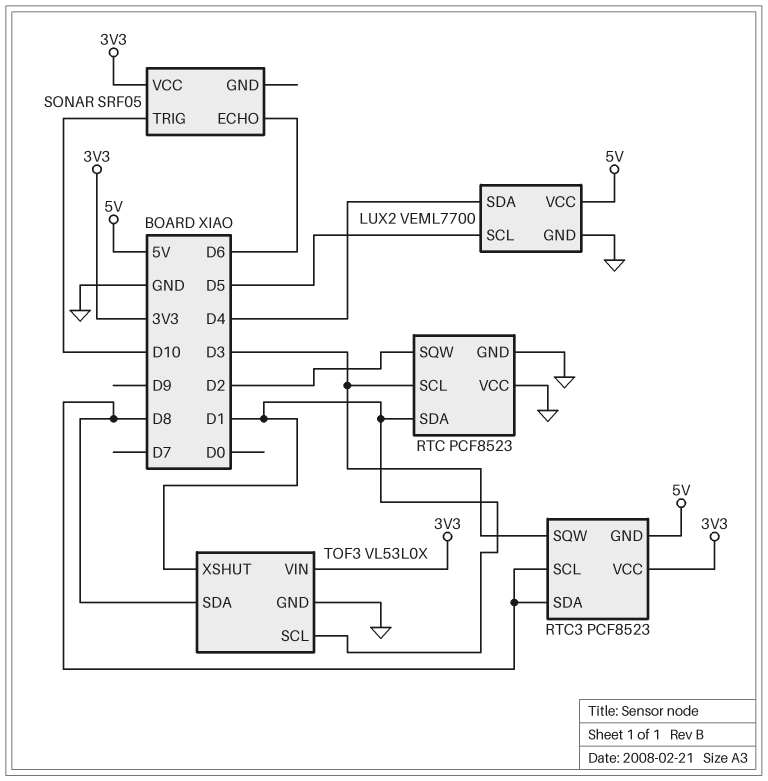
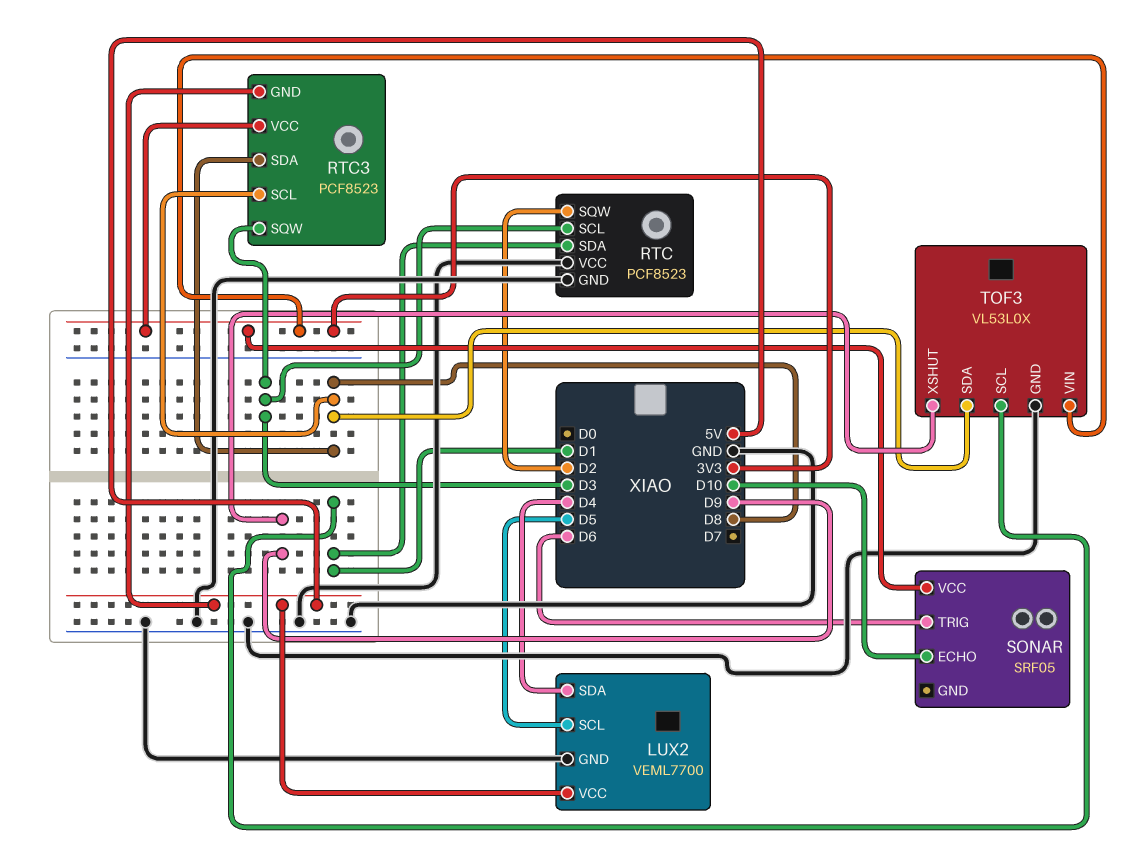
SONAR pin ECHO: D6 -> D10
SONAR pin TRIG: D10 -> D6
TOF3 pin XSHUT: D1 -> D9

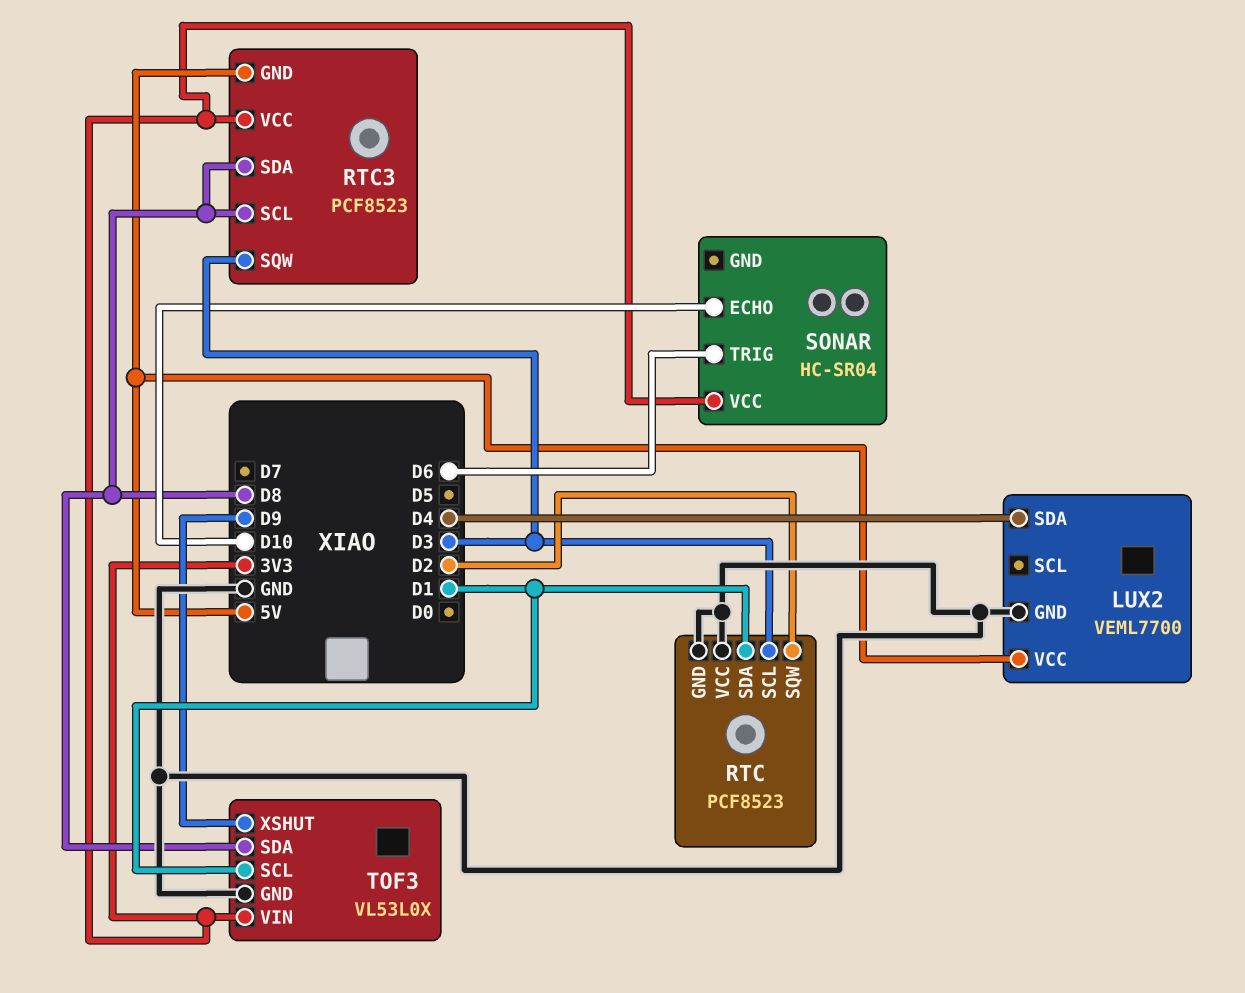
LUX2 pin SCL: D5 -> none
SONAR: SRF05 -> HC-SR04

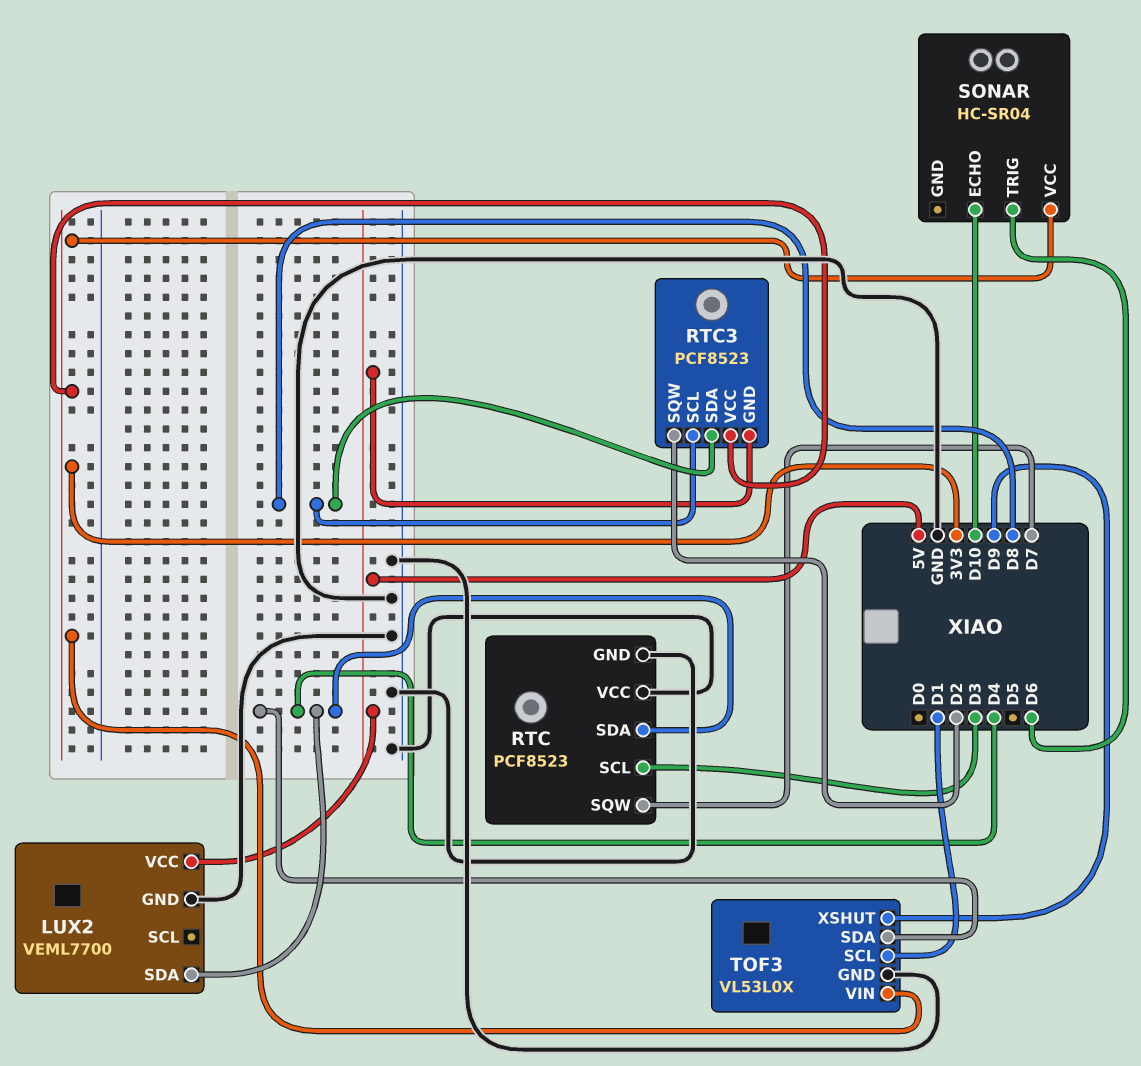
RTC pin SDA: D1 -> D4
RTC pin SQW: D2 -> D7
RTC3 pin SQW: D3 -> D2
TOF3 pin SDA: D8 -> D4

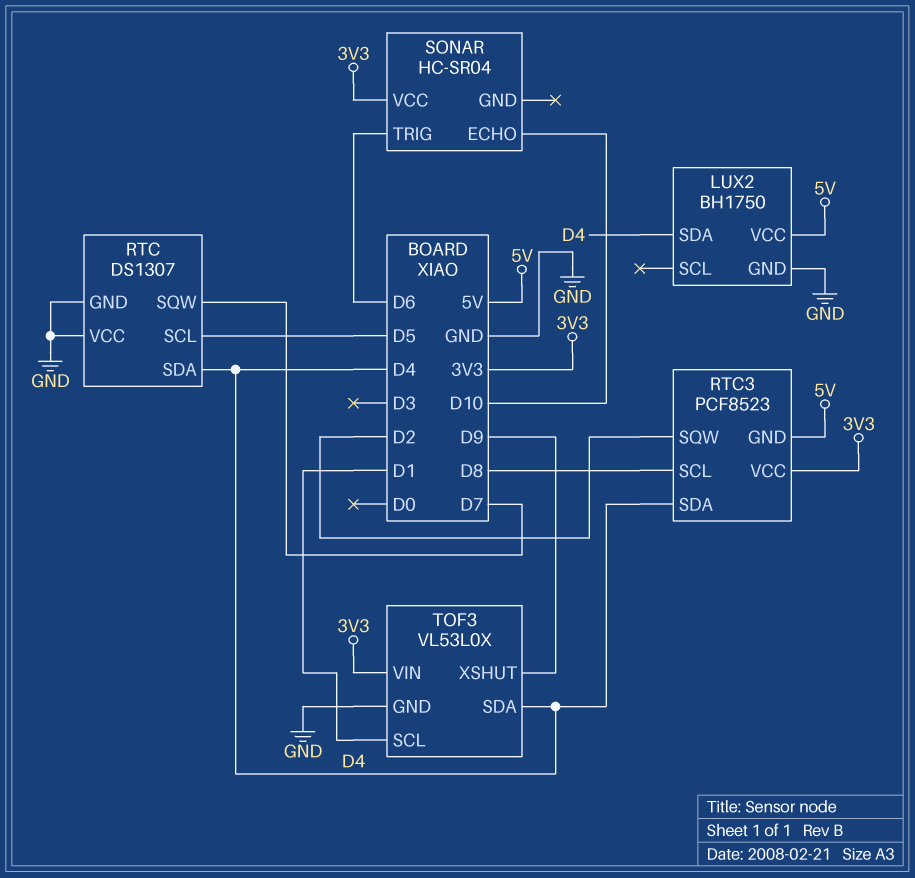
LUX2: VEML7700 -> BH1750
RTC: PCF8523 -> DS1307
RTC pin SCL: D3 -> D5
RTC3 pin SDA: D8 -> D4

